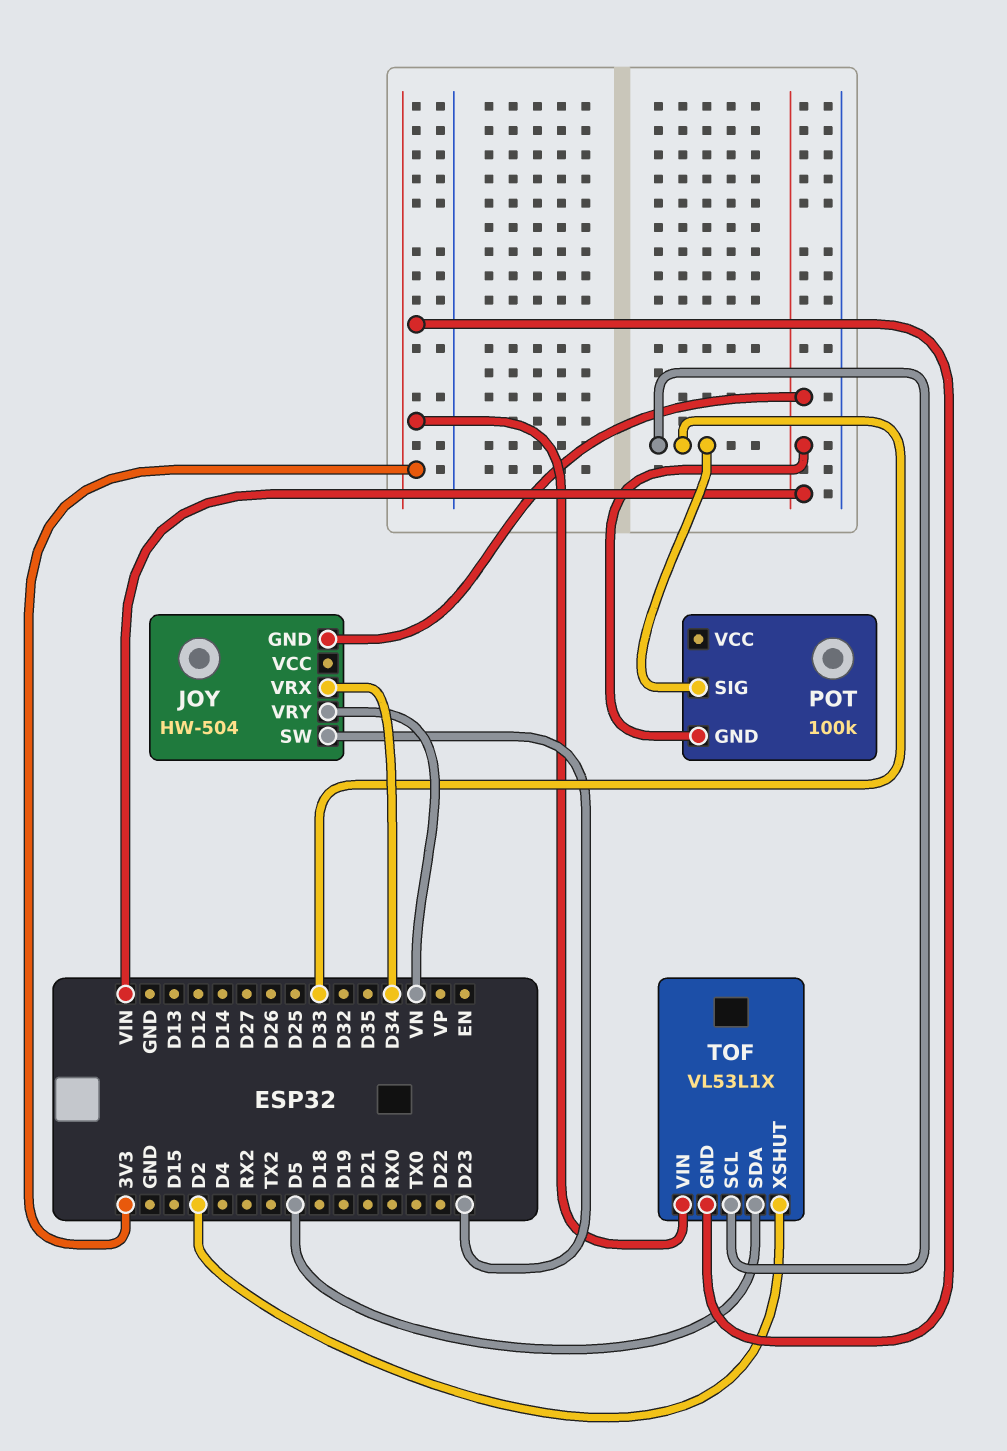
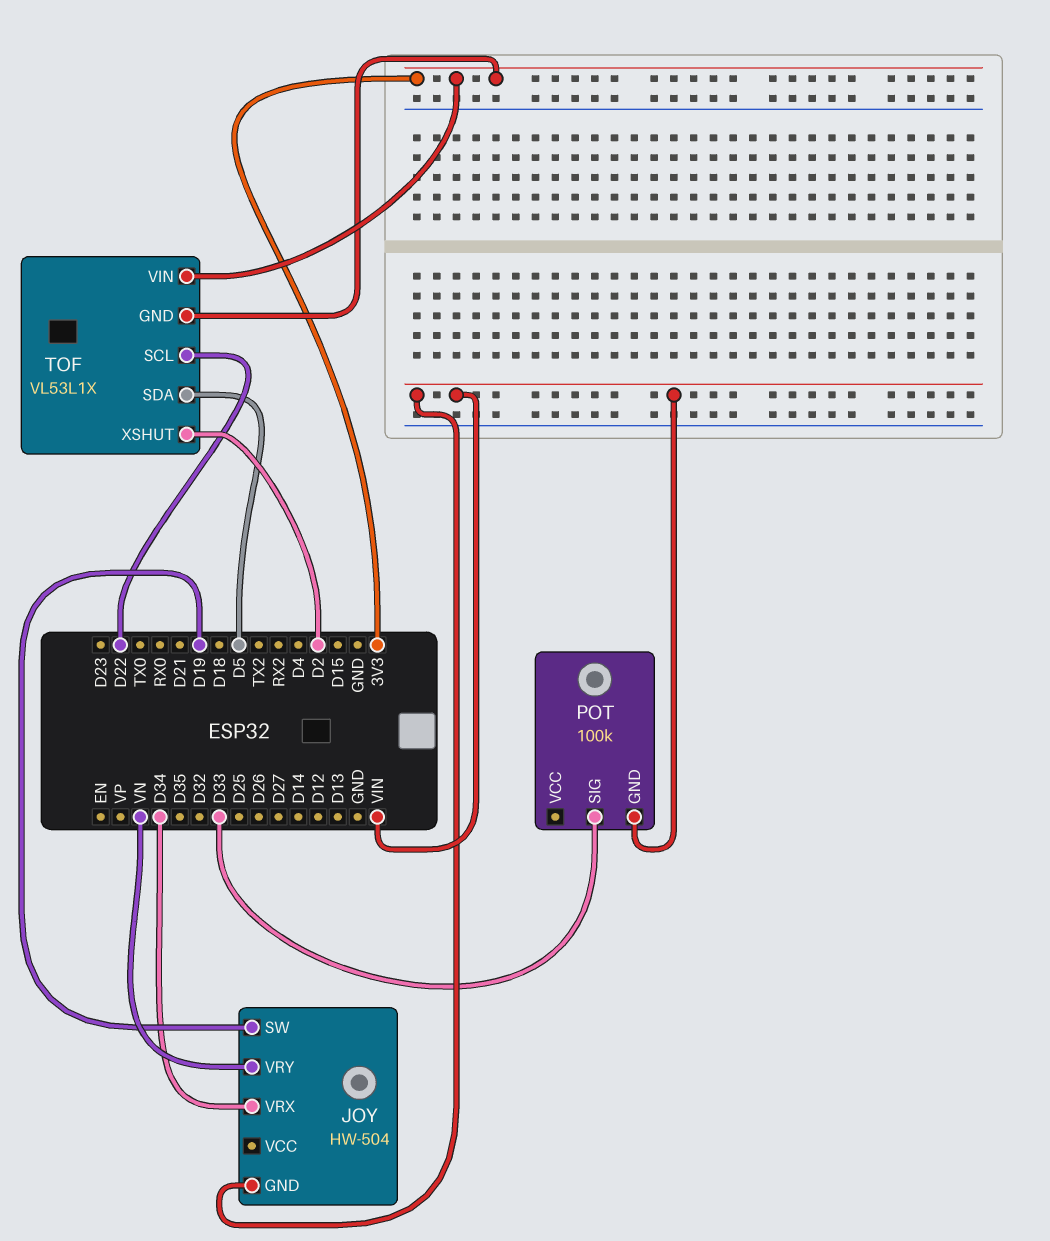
JOY pin SW: D23 -> D19
TOF pin SCL: D33 -> D22

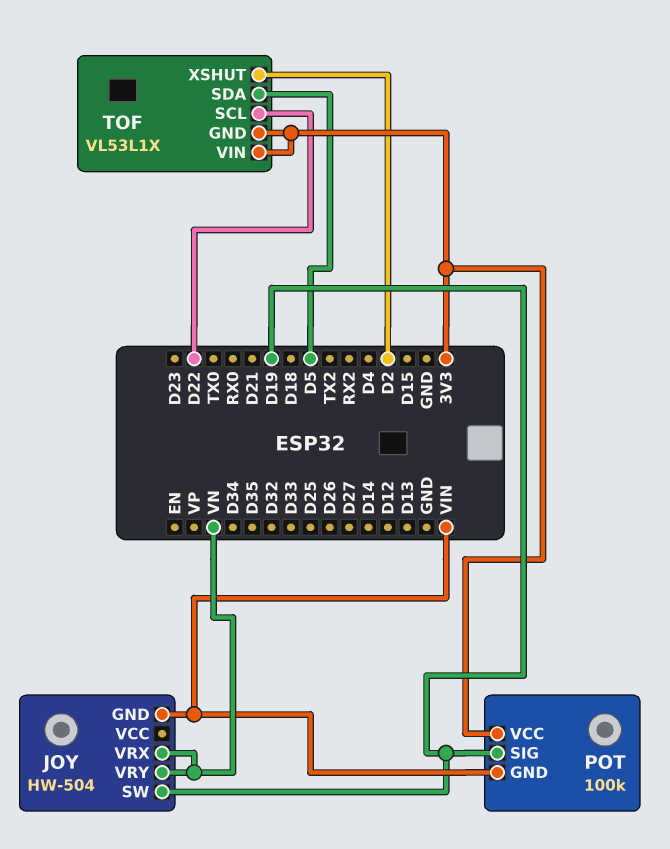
JOY pin VRX: D34 -> VN
POT pin SIG: D33 -> D19
POT pin VCC: none -> 3V3

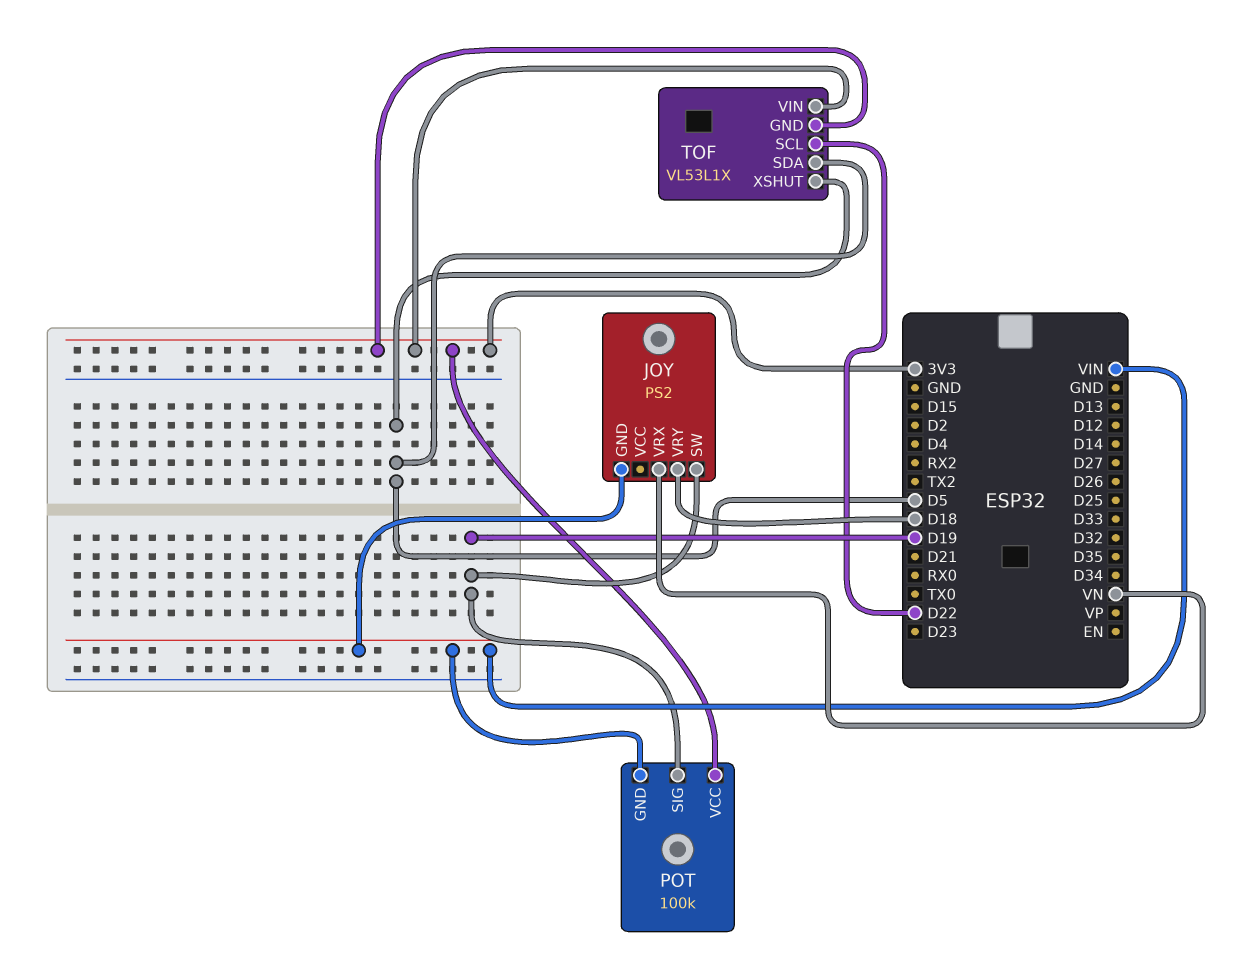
JOY: HW-504 -> PS2
JOY pin VRY: VN -> D18
TOF pin XSHUT: D2 -> D5

